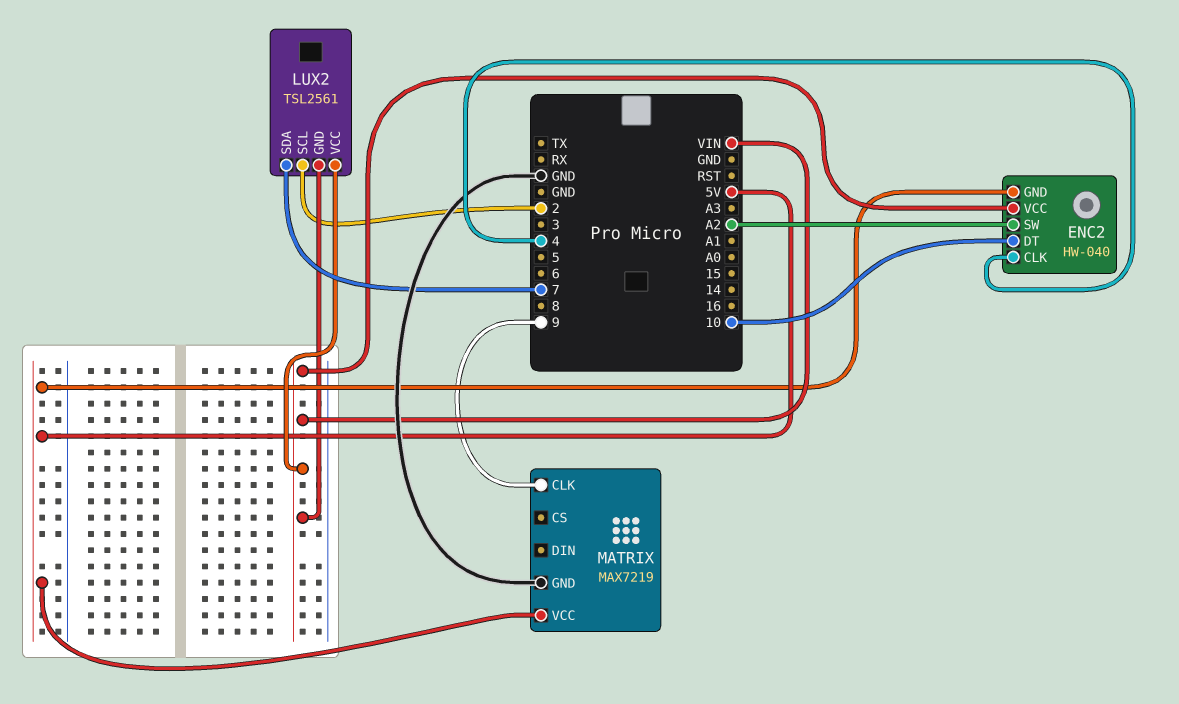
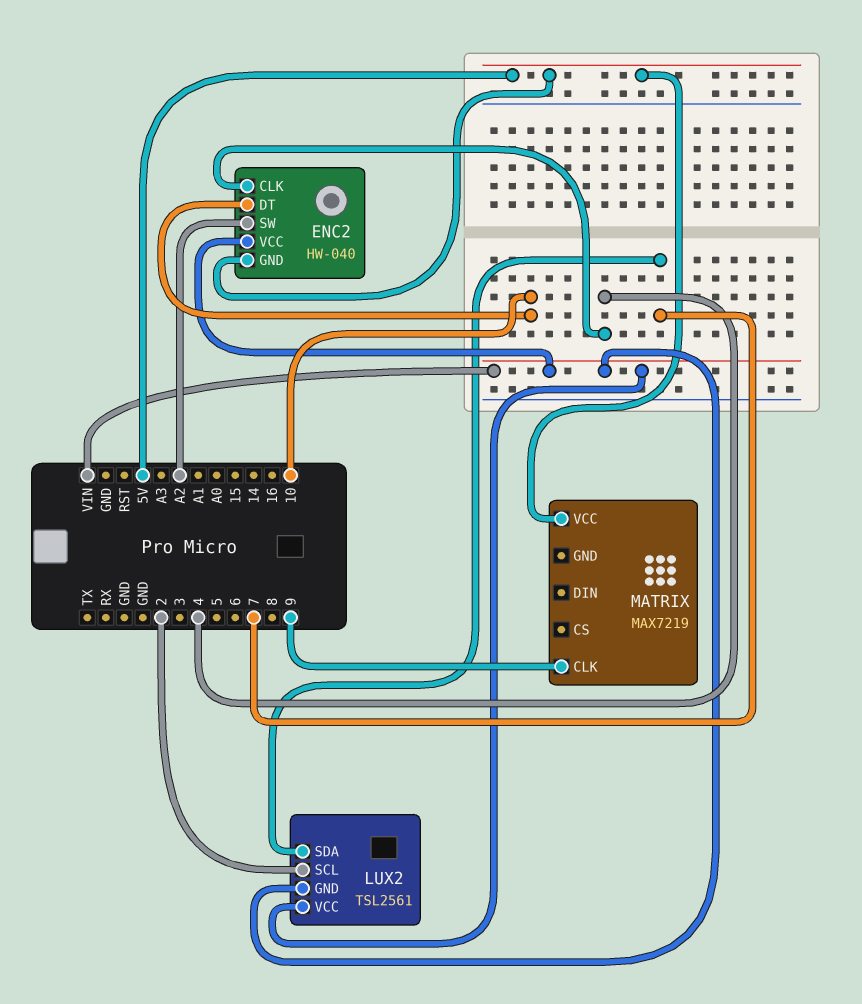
MATRIX pin GND: GND -> none

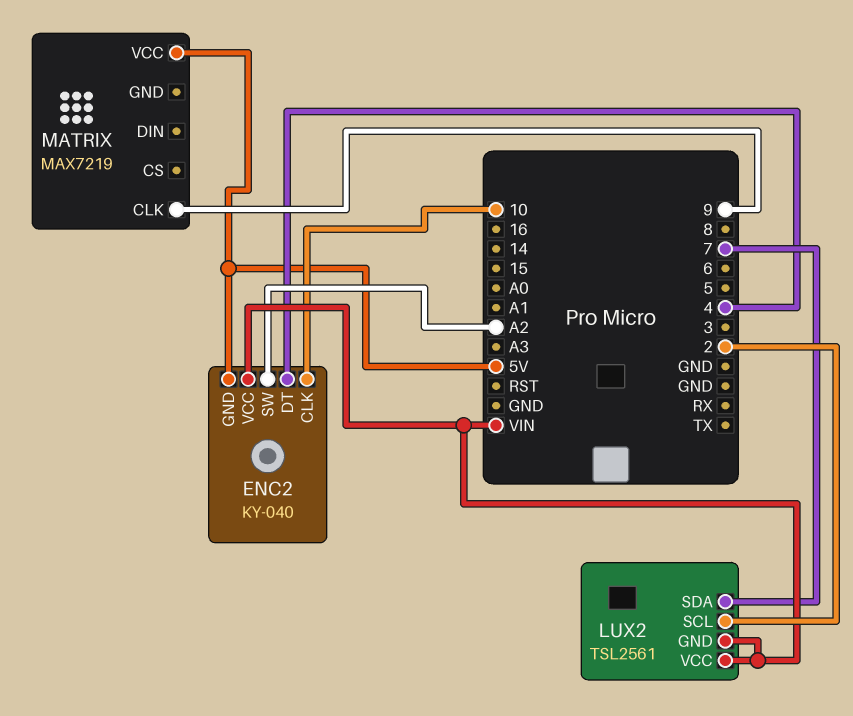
ENC2: HW-040 -> KY-040
ENC2 pin CLK: 4 -> 10
ENC2 pin DT: 10 -> 4

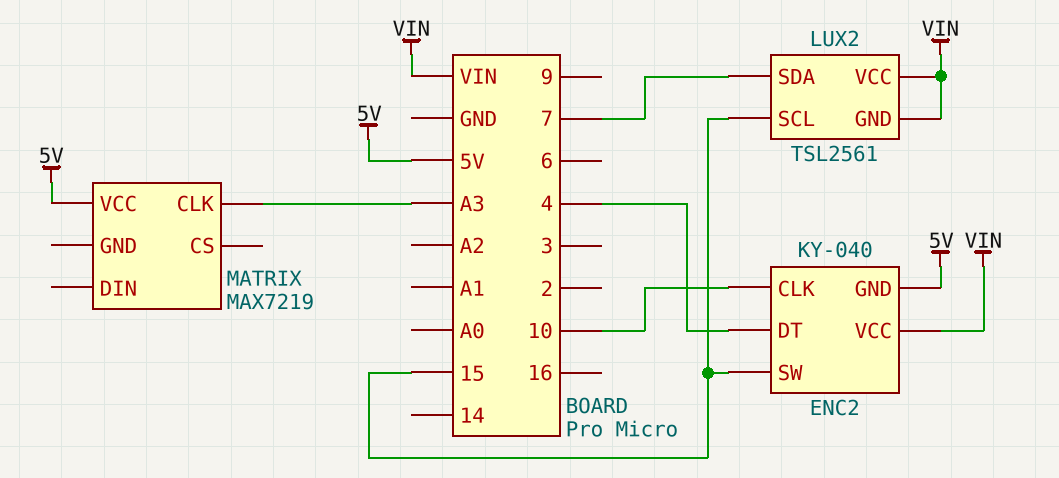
ENC2 pin SW: A2 -> 15
LUX2 pin SCL: 2 -> 15
MATRIX pin CLK: 9 -> A3

